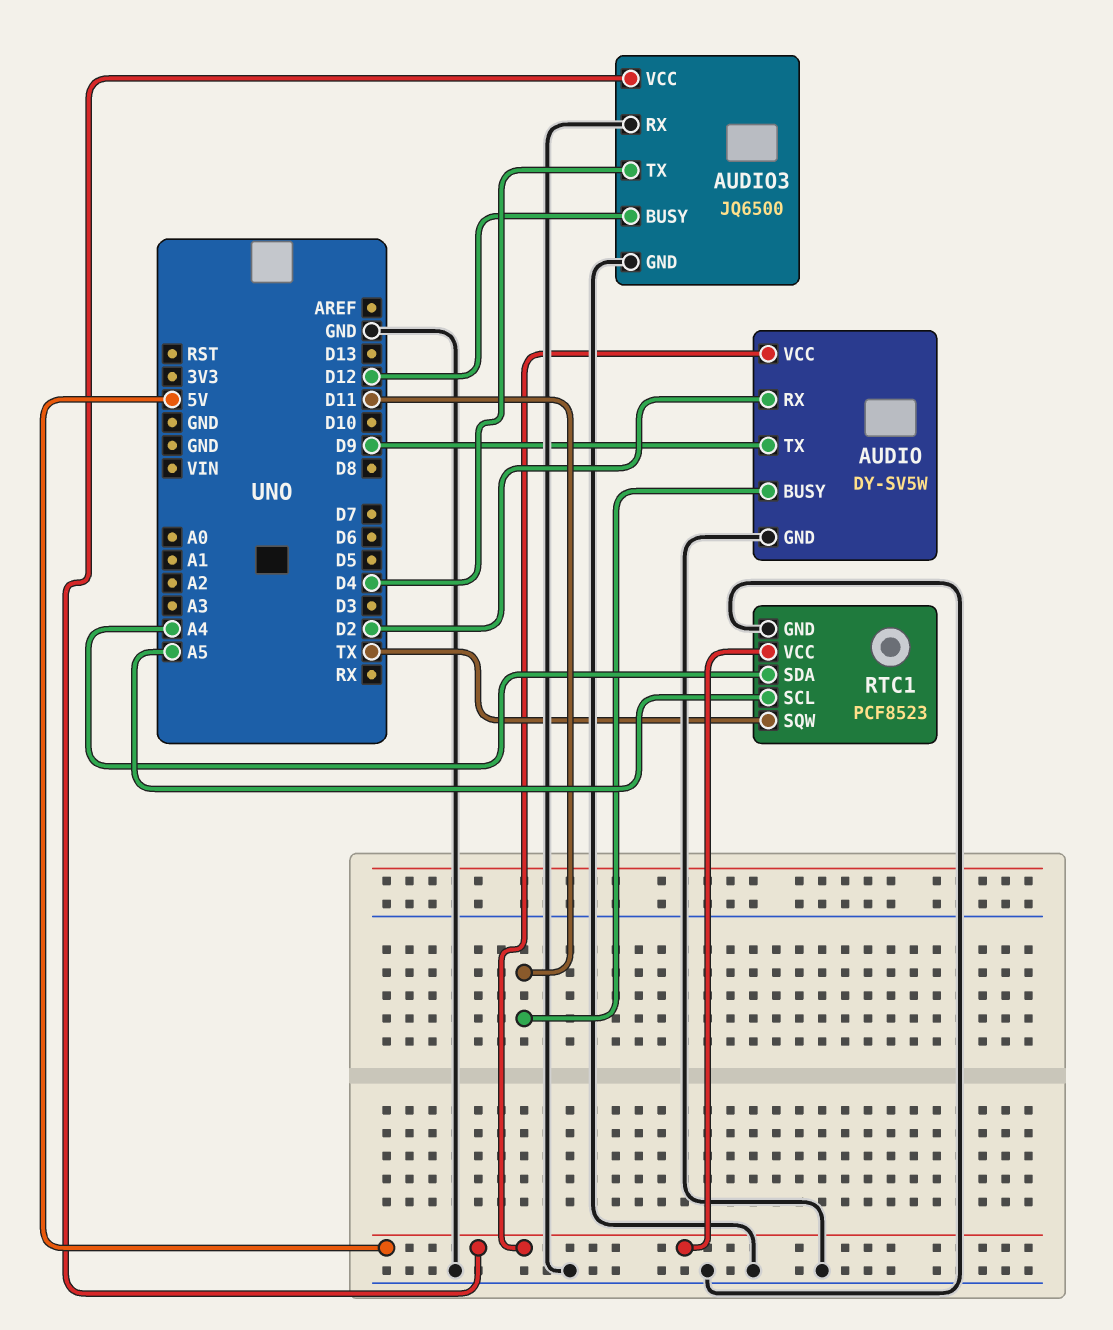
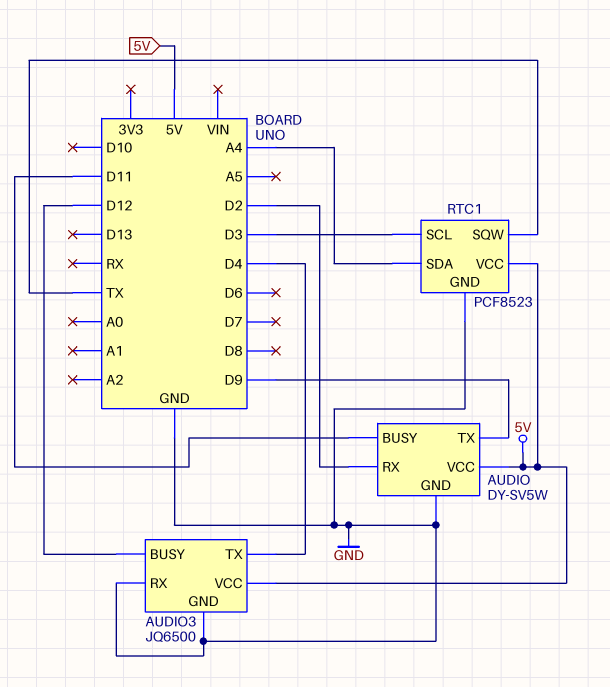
RTC1 pin SCL: A5 -> D3

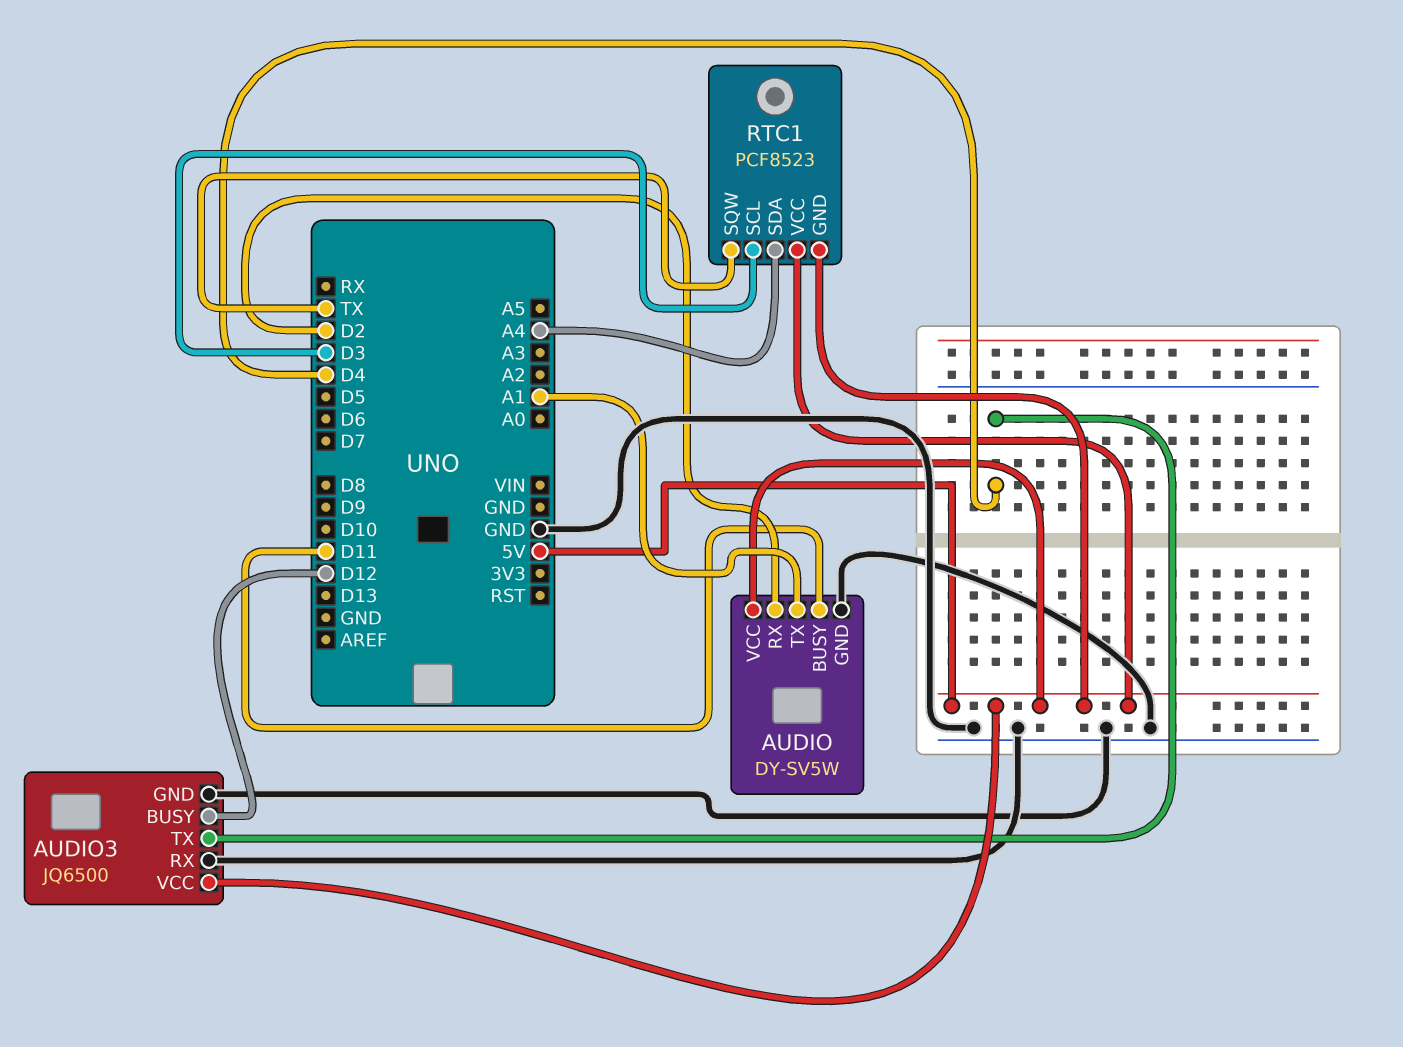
AUDIO pin TX: D9 -> A1
RTC1 pin GND: GND -> 5V

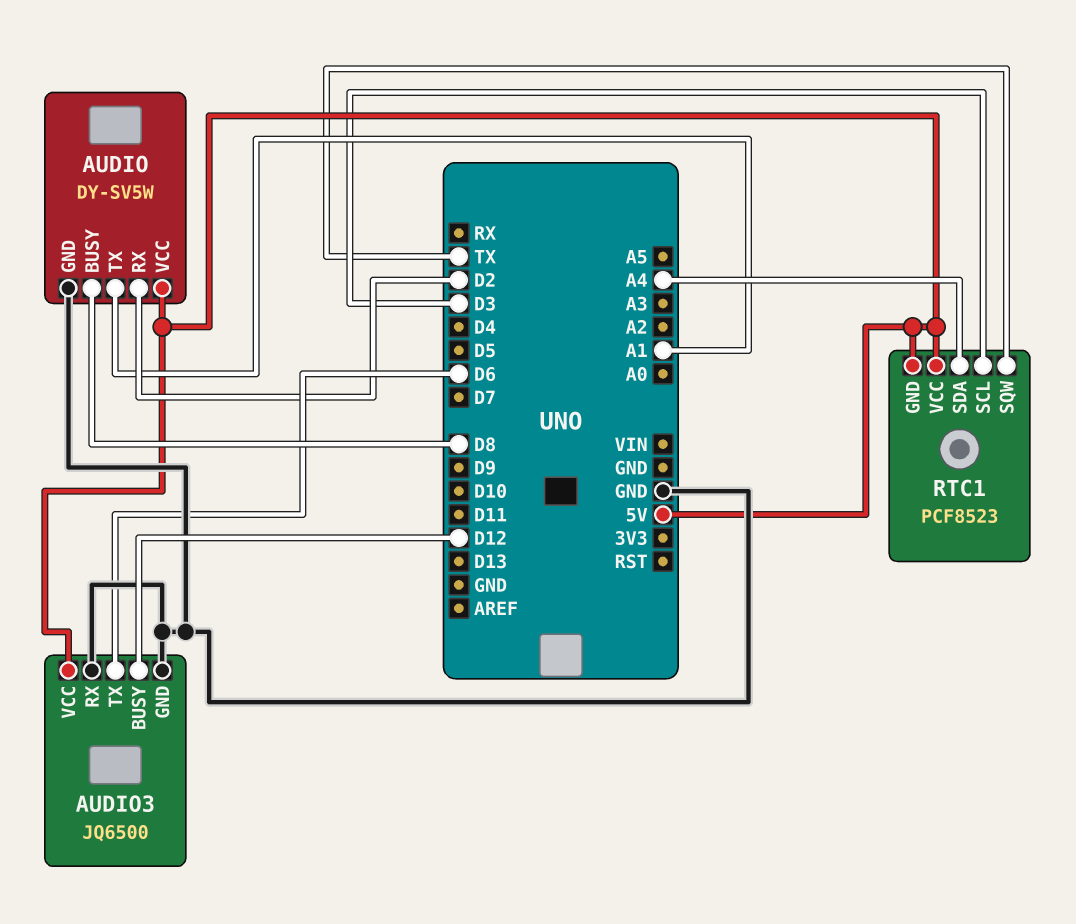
AUDIO pin BUSY: D11 -> D8
AUDIO3 pin TX: D4 -> D6

